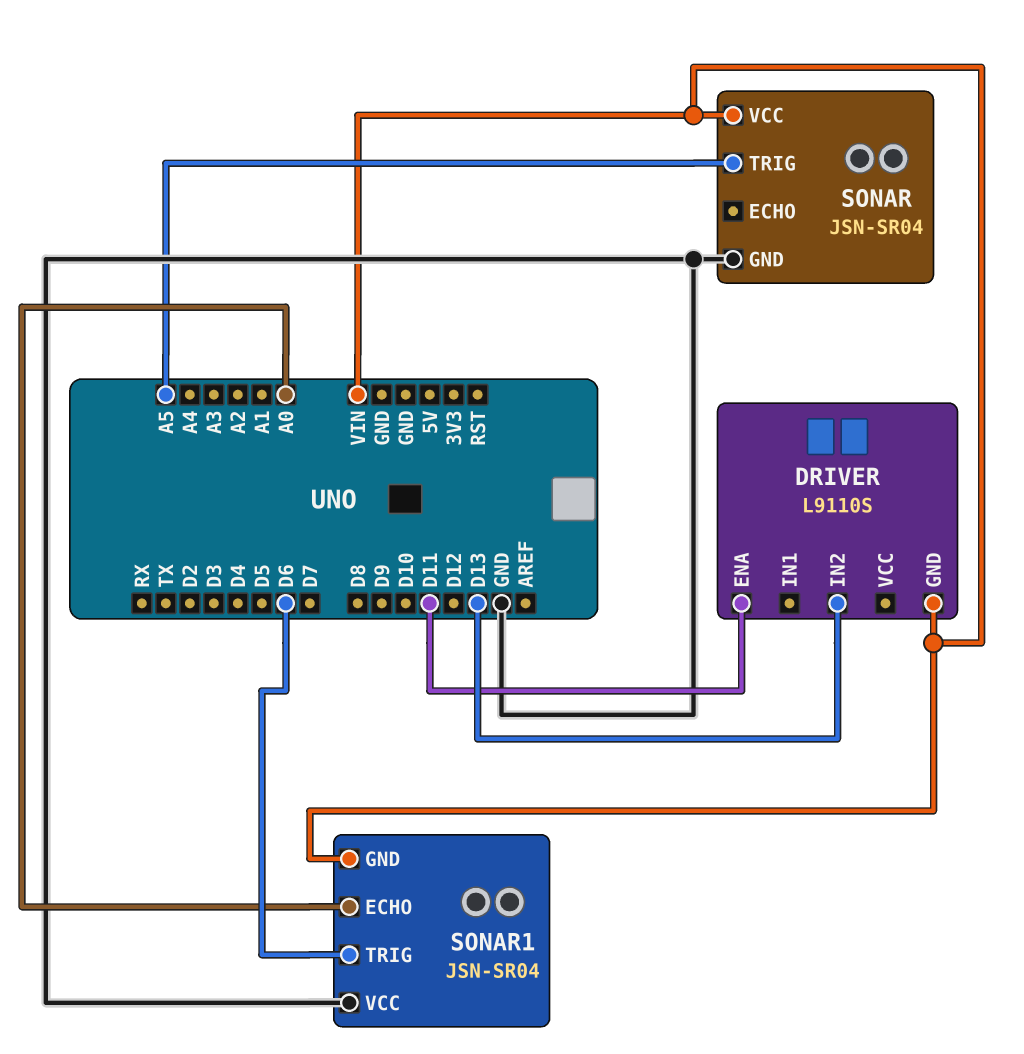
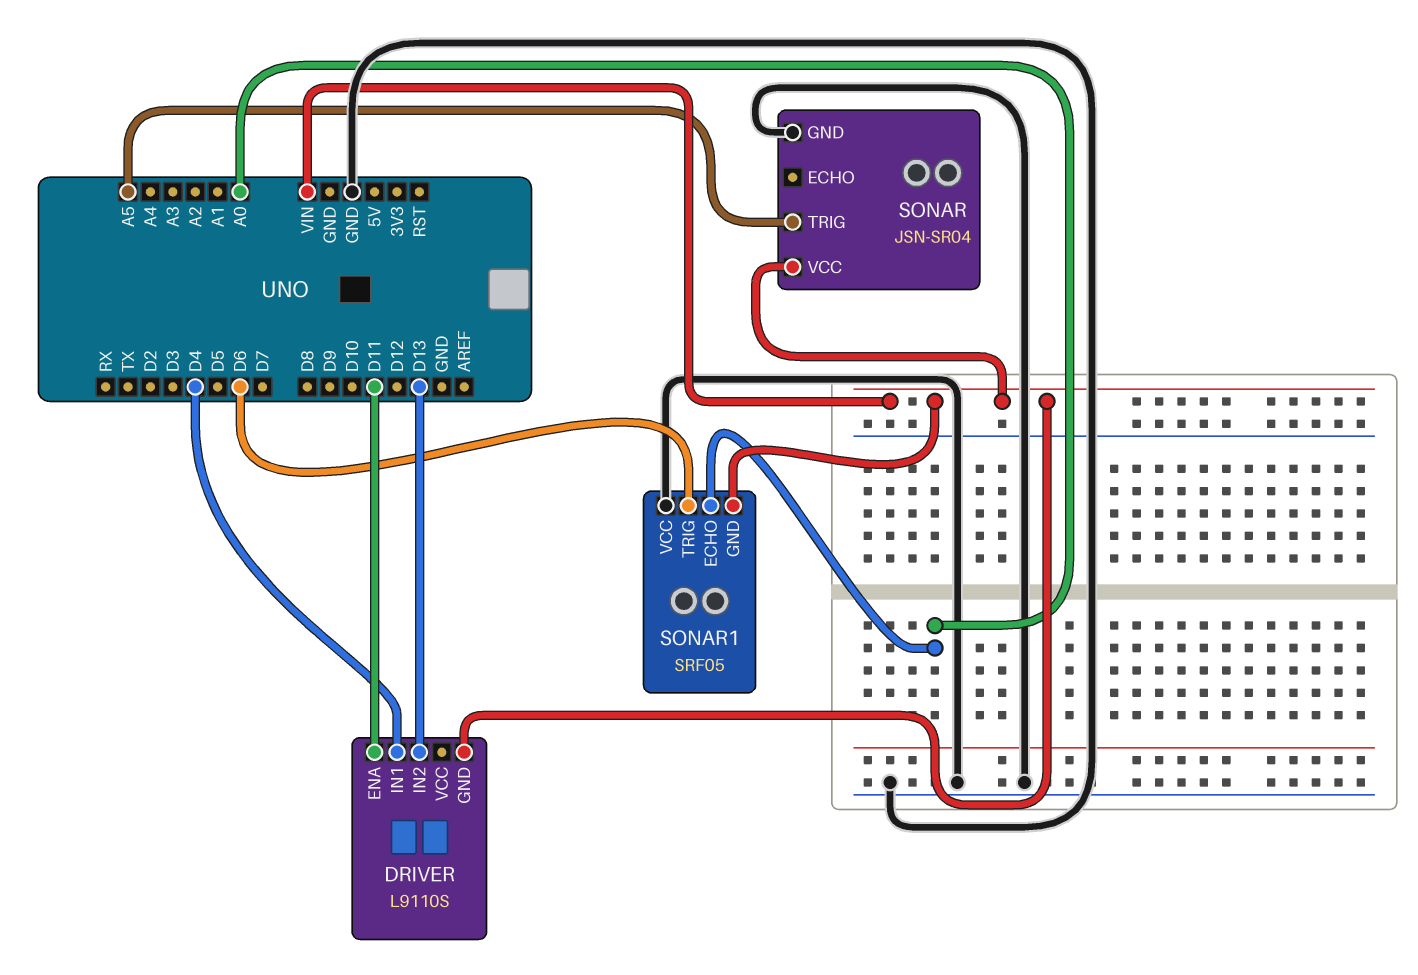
DRIVER pin IN1: none -> D4
SONAR1: JSN-SR04 -> SRF05

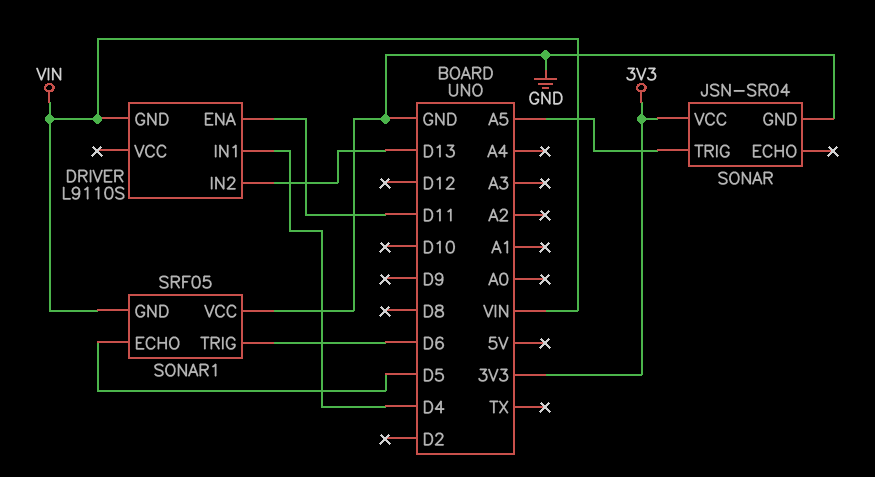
SONAR pin VCC: VIN -> 3V3
SONAR1 pin ECHO: A0 -> D5

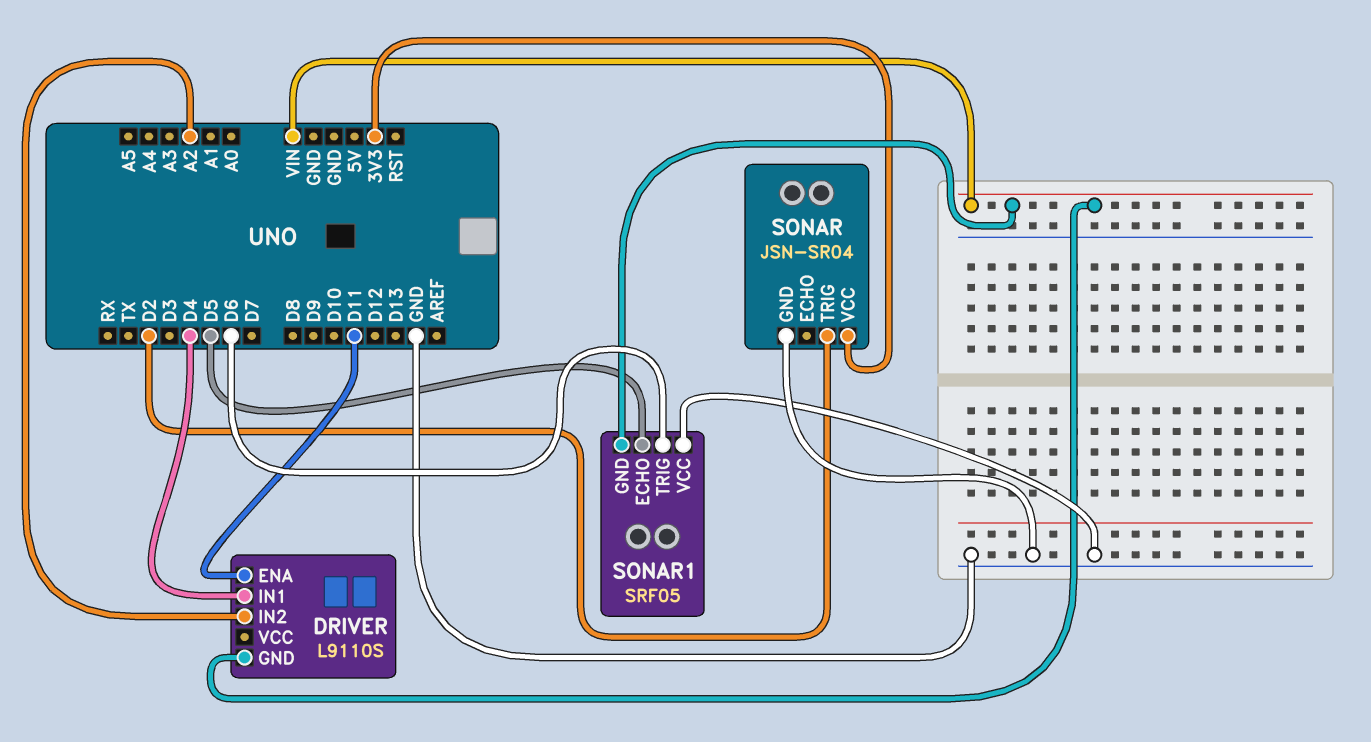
DRIVER pin IN2: D13 -> A2
SONAR pin TRIG: A5 -> D2

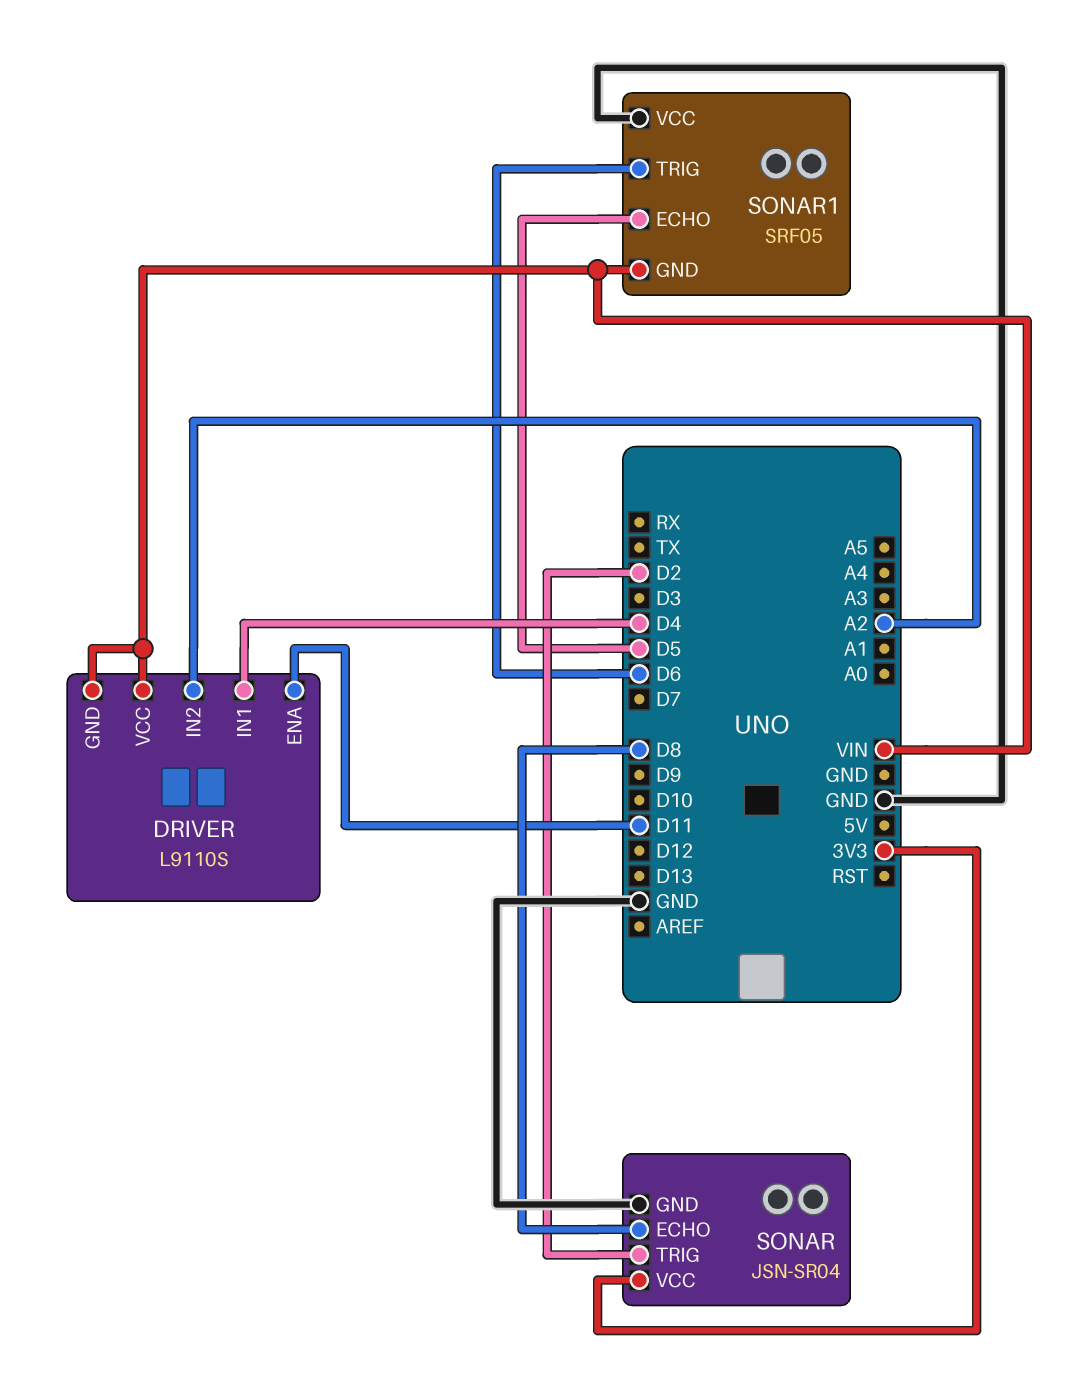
DRIVER pin VCC: none -> VIN
SONAR pin ECHO: none -> D8

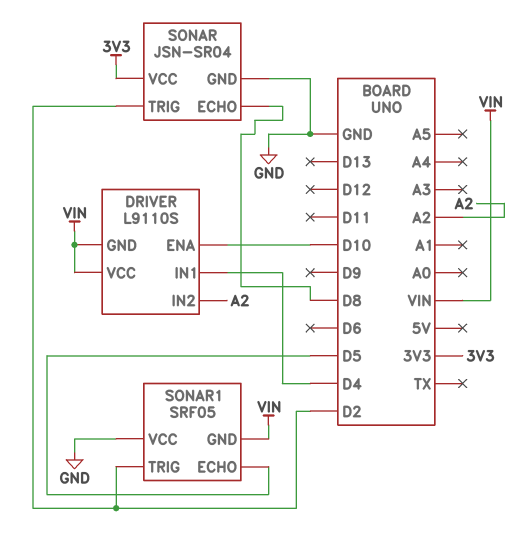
DRIVER pin ENA: D11 -> D10
SONAR1 pin TRIG: D6 -> D2

